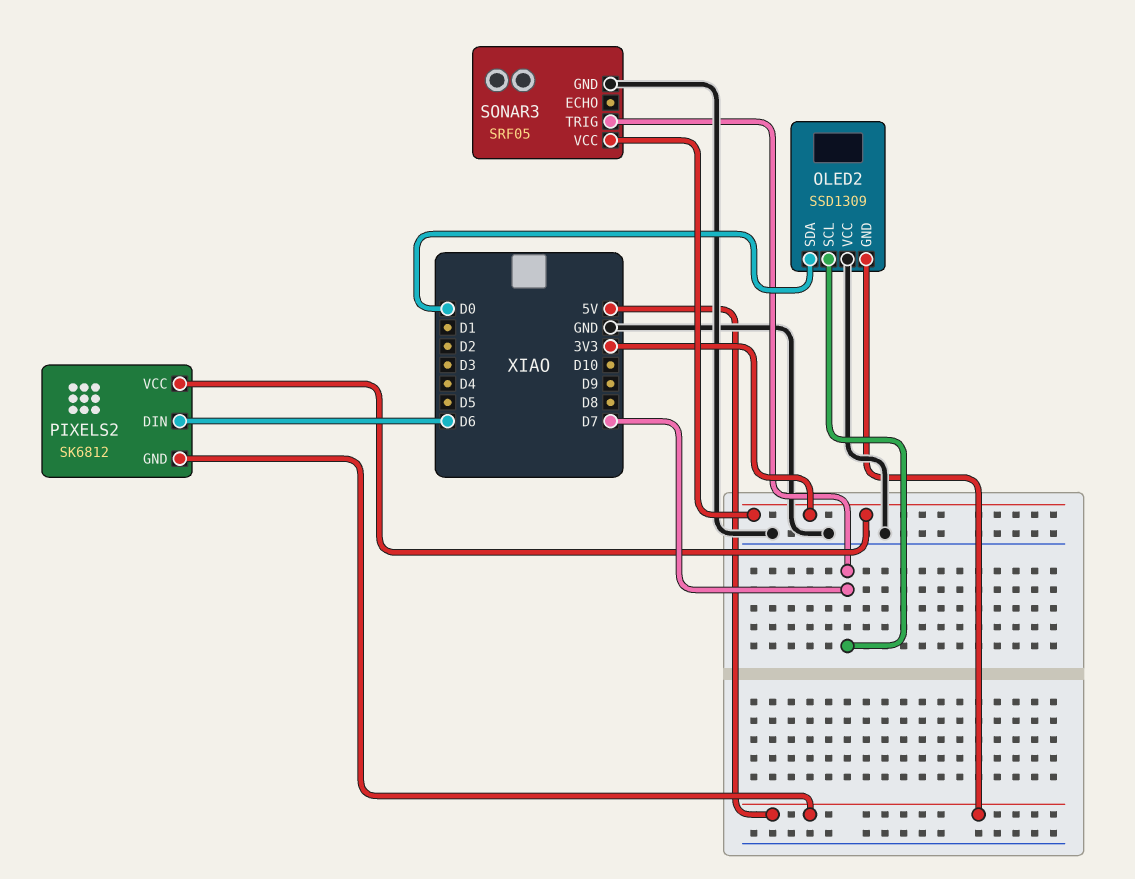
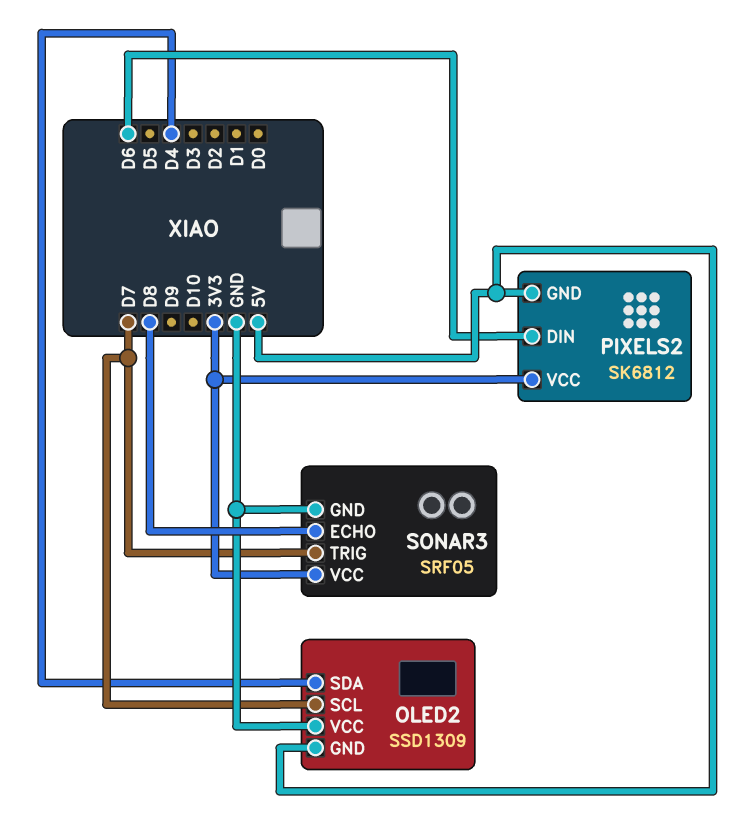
OLED2 pin SDA: D0 -> D4
SONAR3 pin ECHO: none -> D8

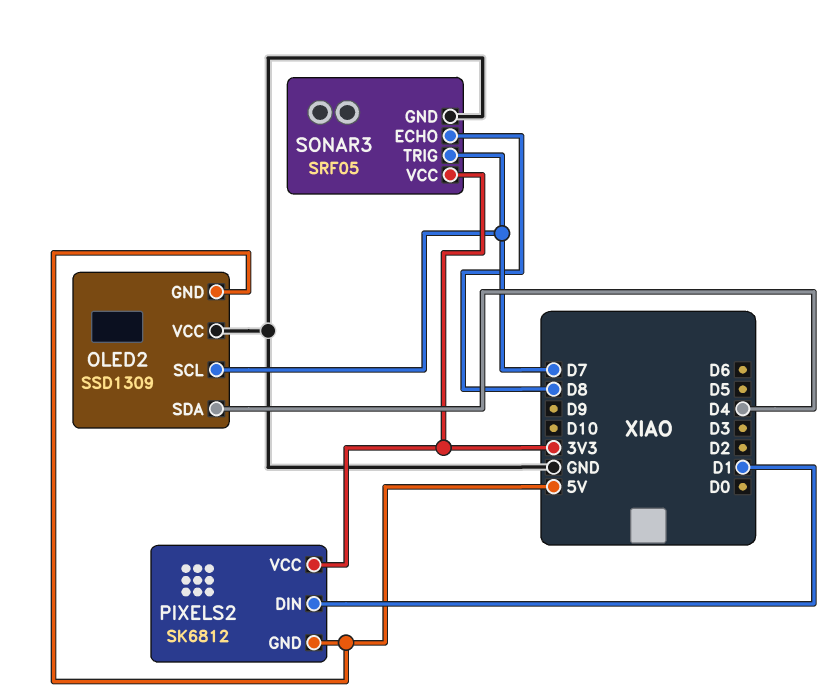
PIXELS2 pin DIN: D6 -> D1

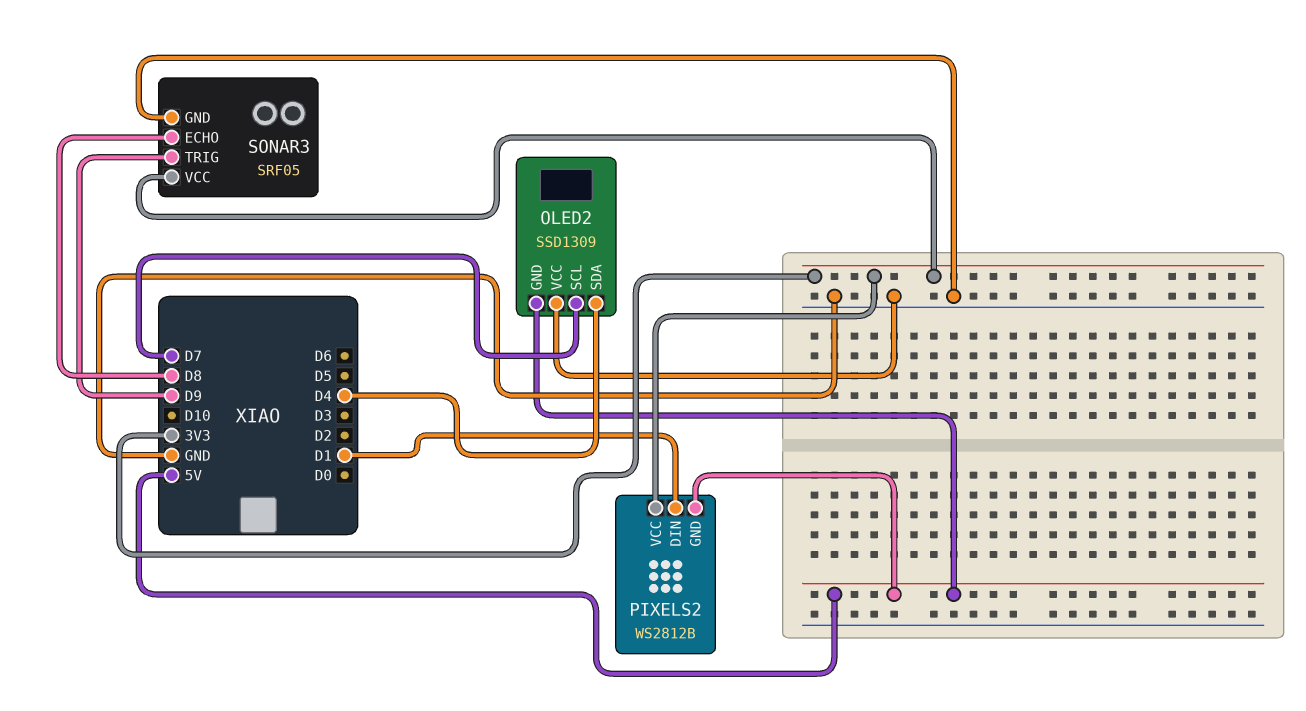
PIXELS2: SK6812 -> WS2812B
SONAR3 pin TRIG: D7 -> D9

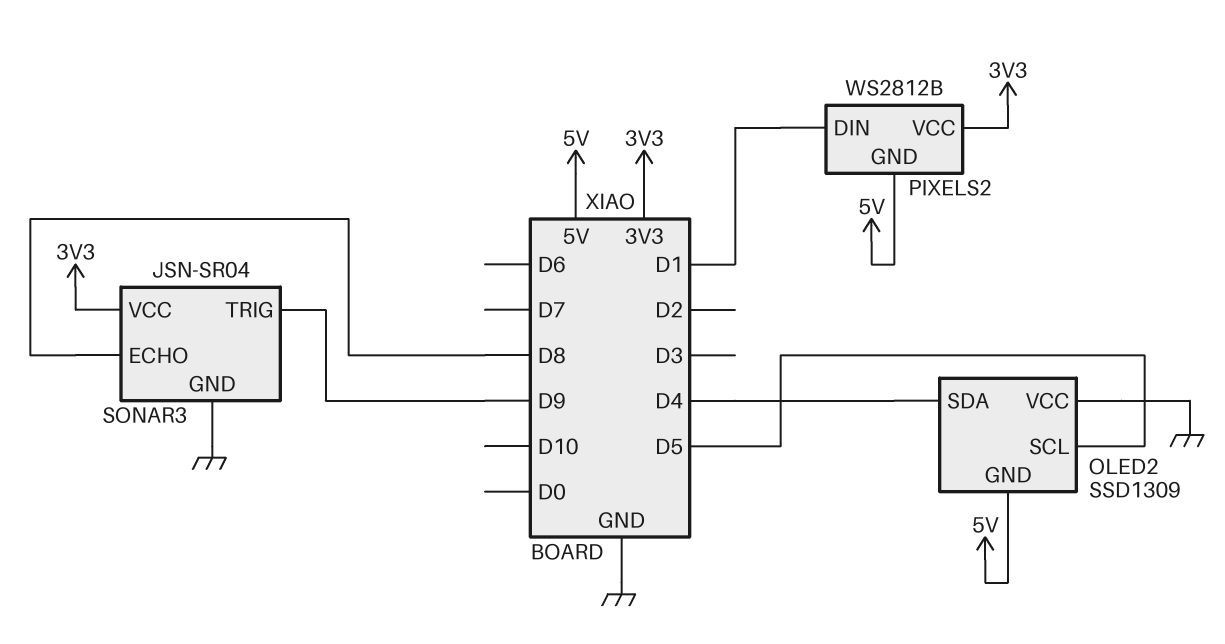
OLED2 pin SCL: D7 -> D5
SONAR3: SRF05 -> JSN-SR04

